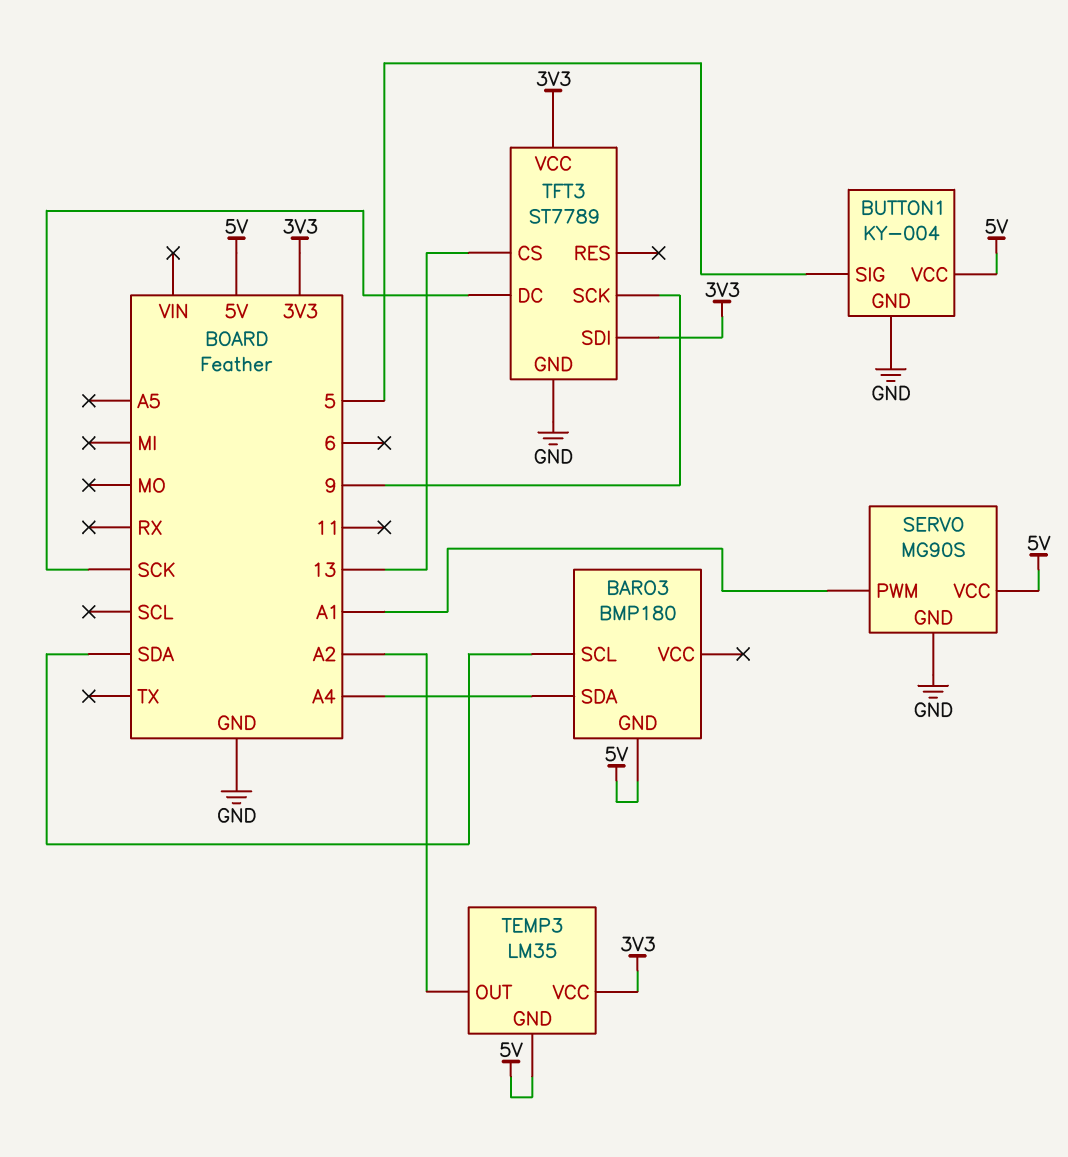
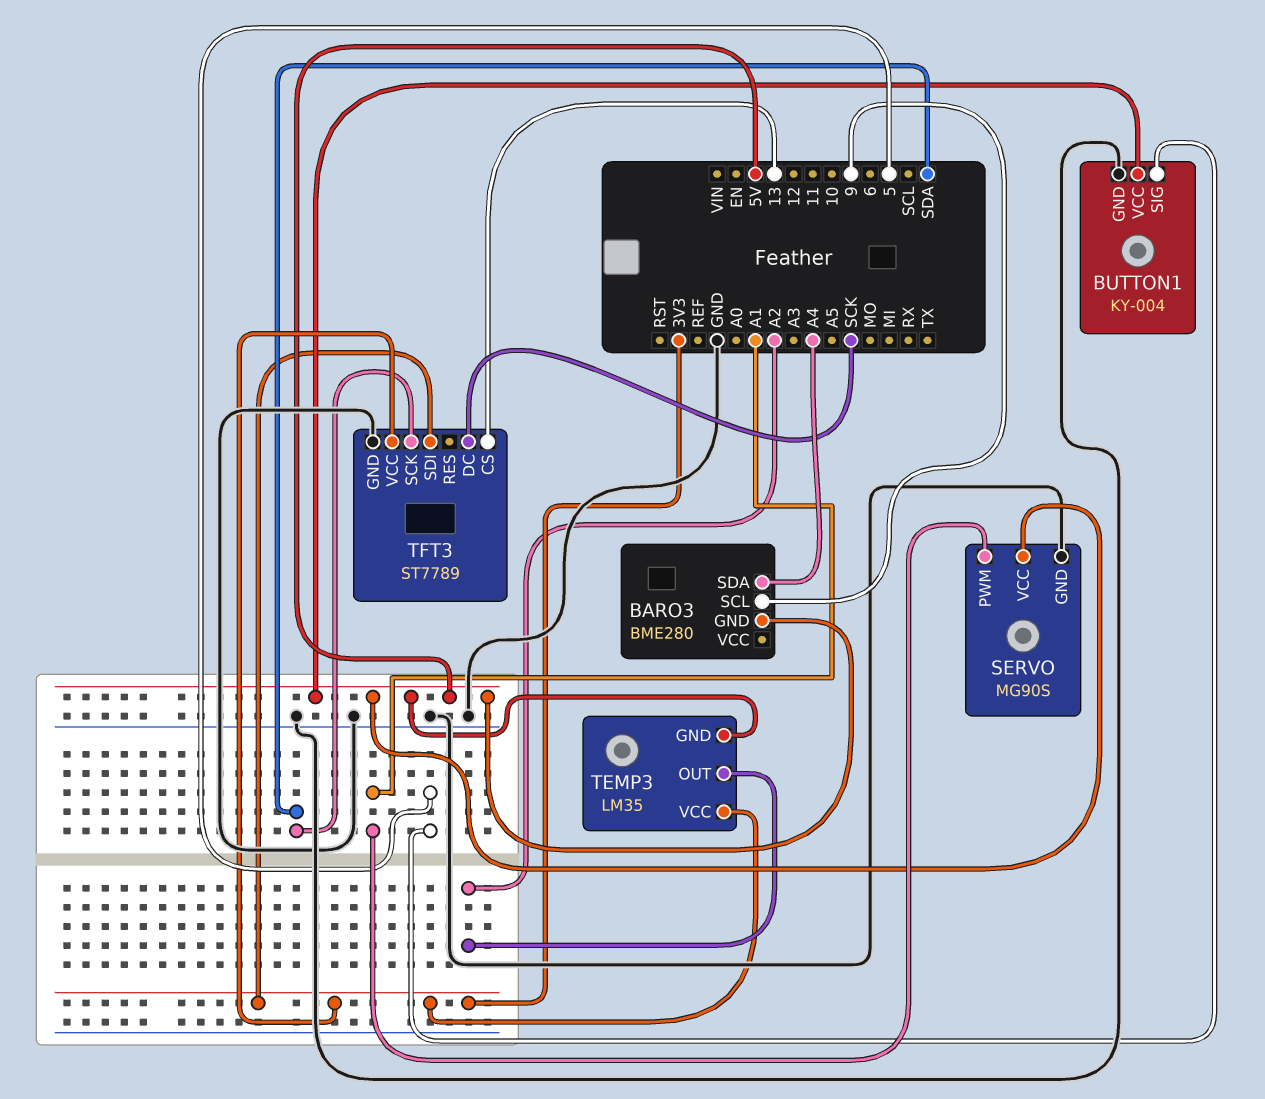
BARO3: BMP180 -> BME280
BARO3 pin SCL: SDA -> 9
TFT3 pin SCK: 9 -> SDA

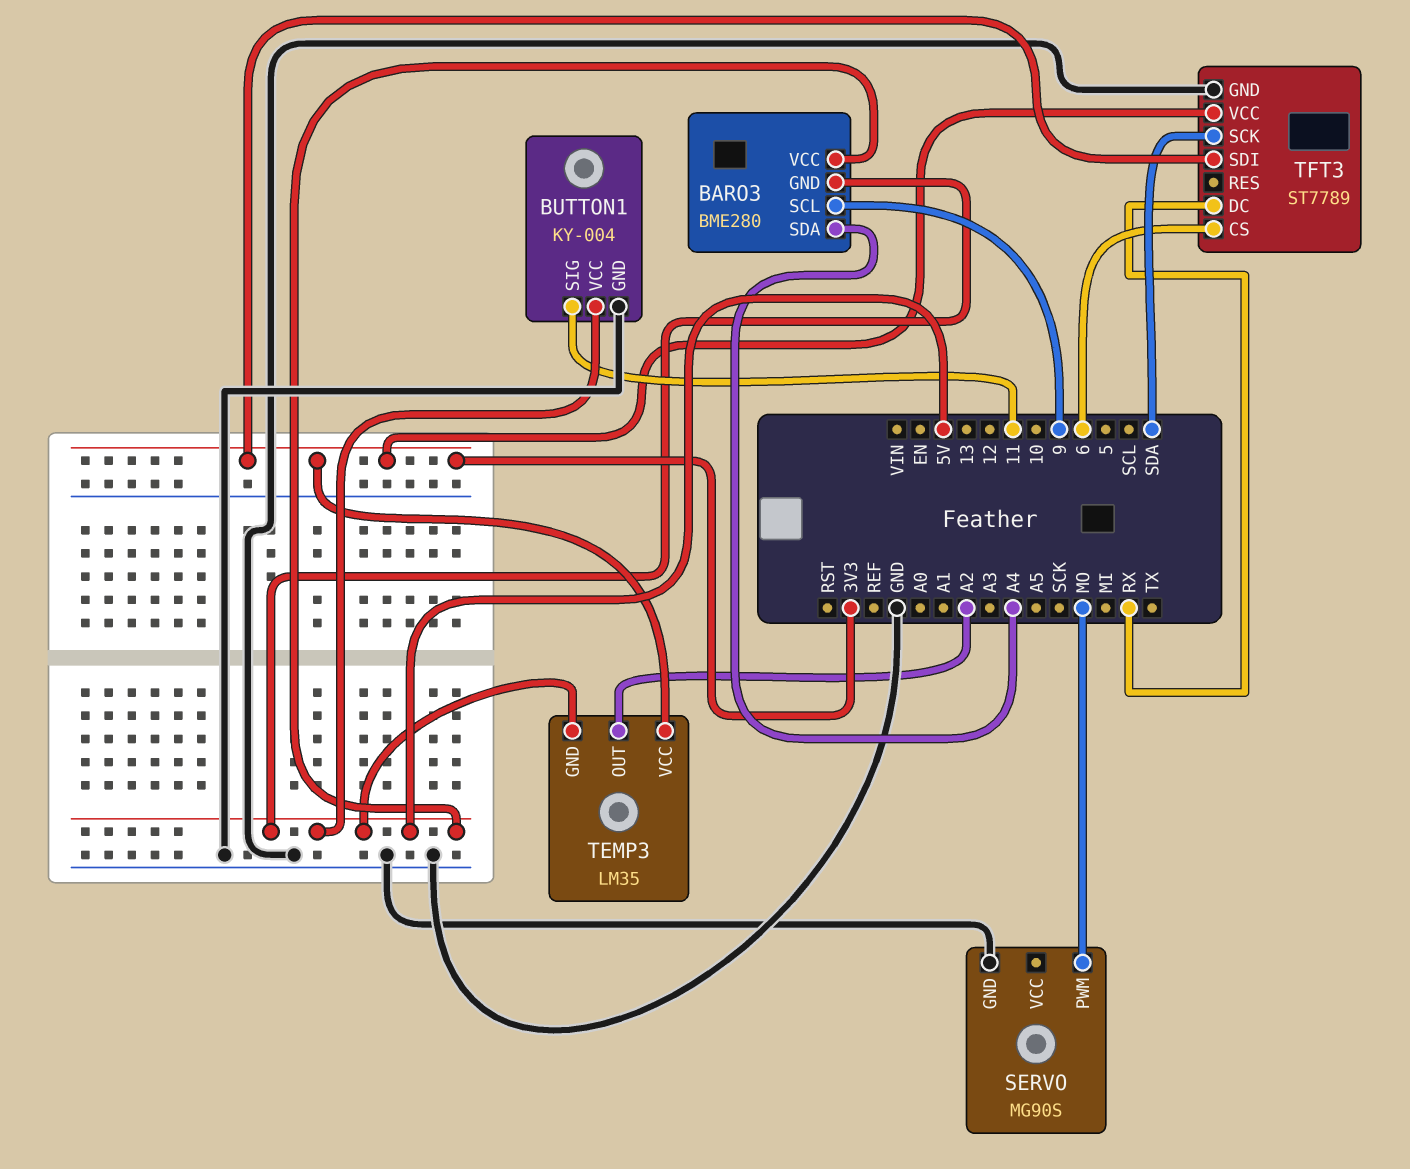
BARO3 pin VCC: none -> 5V
BUTTON1 pin SIG: 5 -> 11
SERVO pin PWM: A1 -> MO
SERVO pin VCC: 5V -> none
TFT3 pin CS: 13 -> 6
TFT3 pin DC: SCK -> RX

